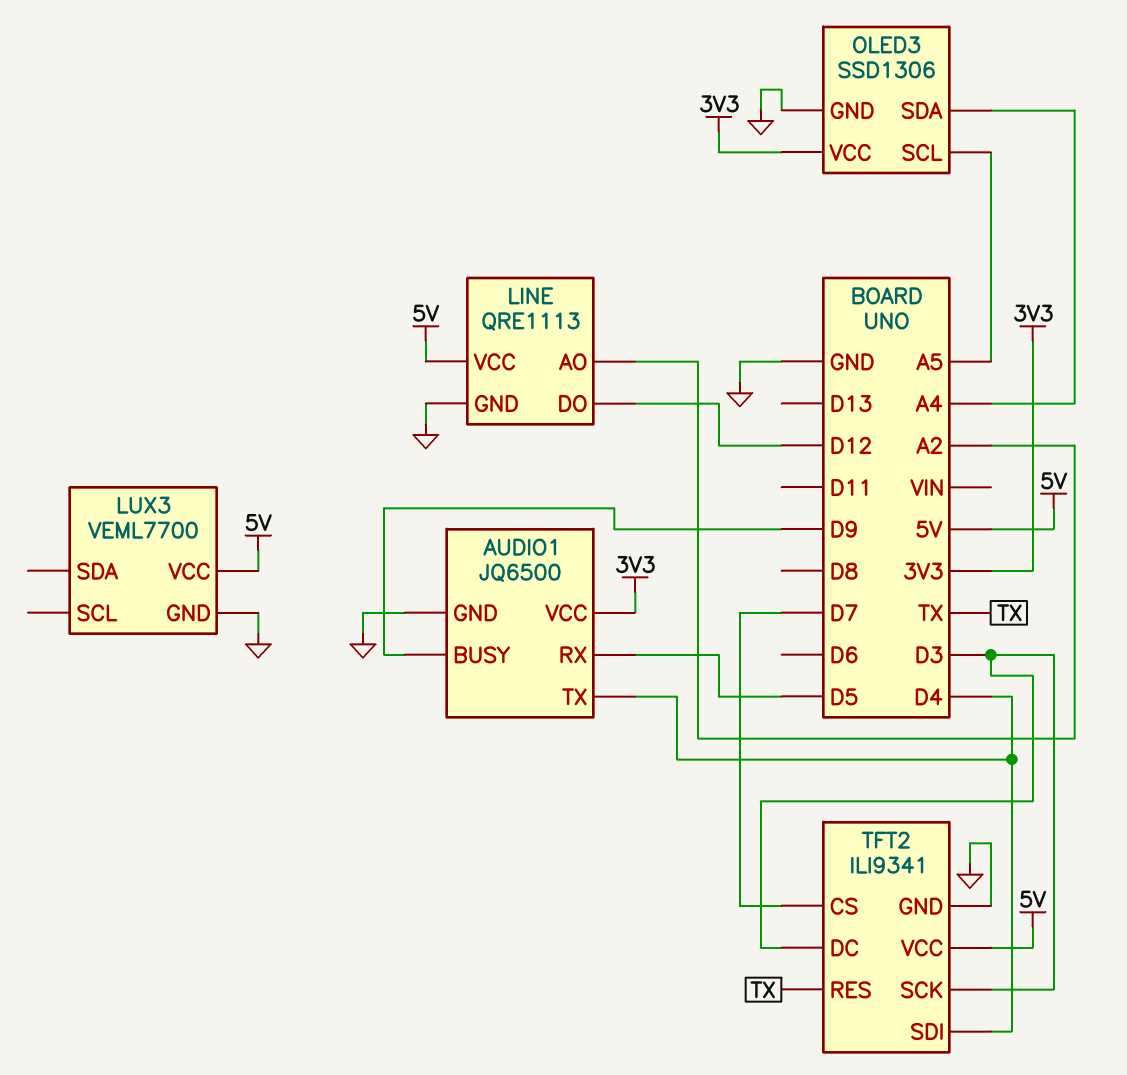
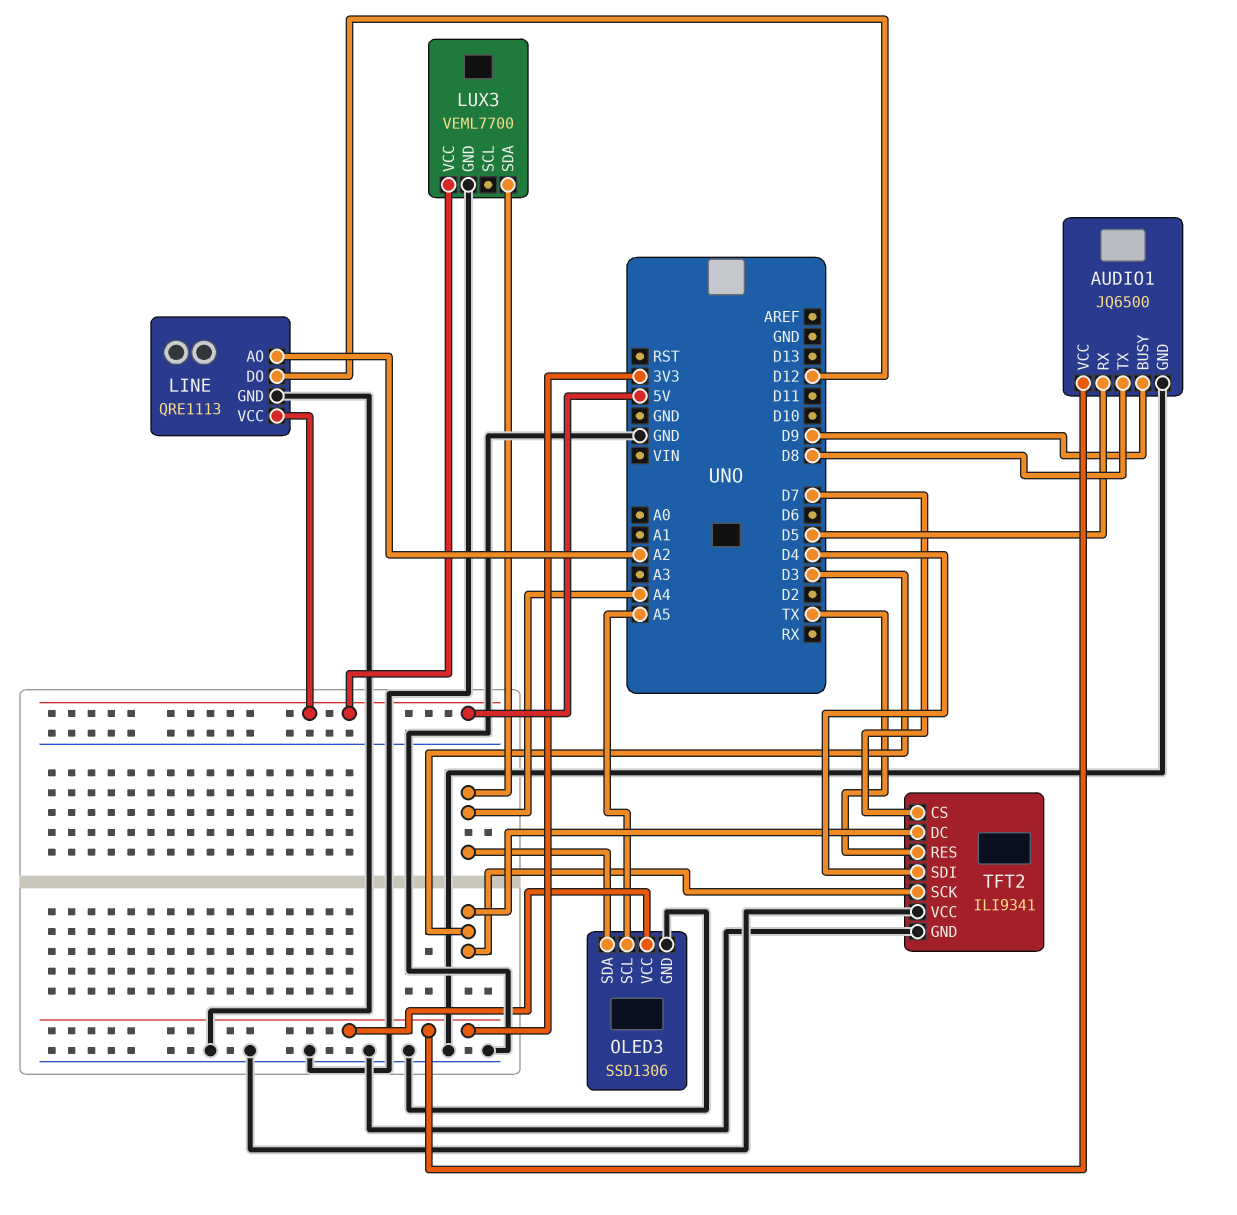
AUDIO1 pin TX: D4 -> D8
LUX3 pin SDA: none -> A4
TFT2 pin VCC: 5V -> GND

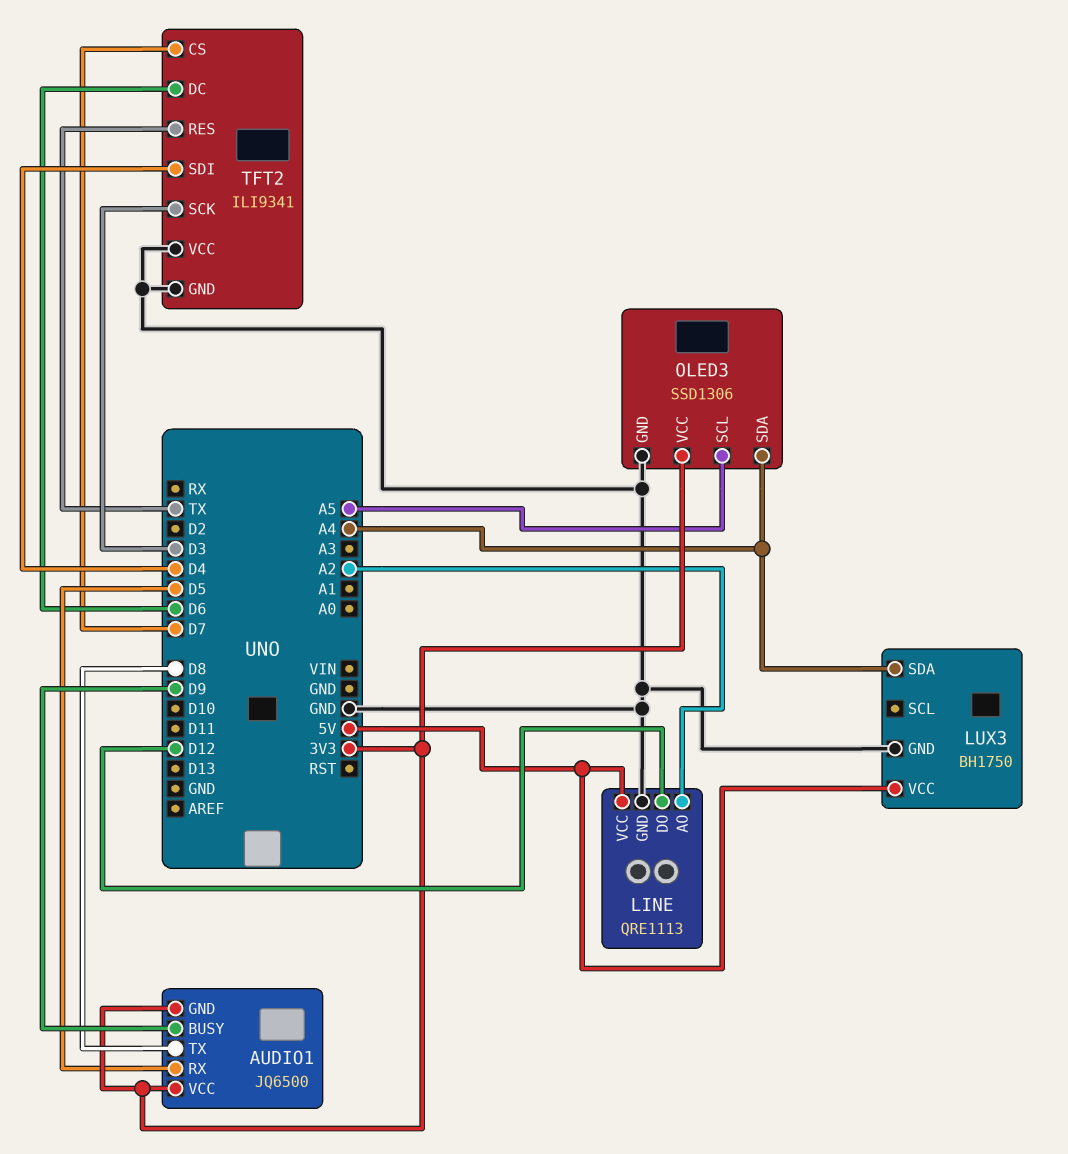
AUDIO1 pin GND: GND -> 3V3
LUX3: VEML7700 -> BH1750
TFT2 pin DC: D3 -> D6

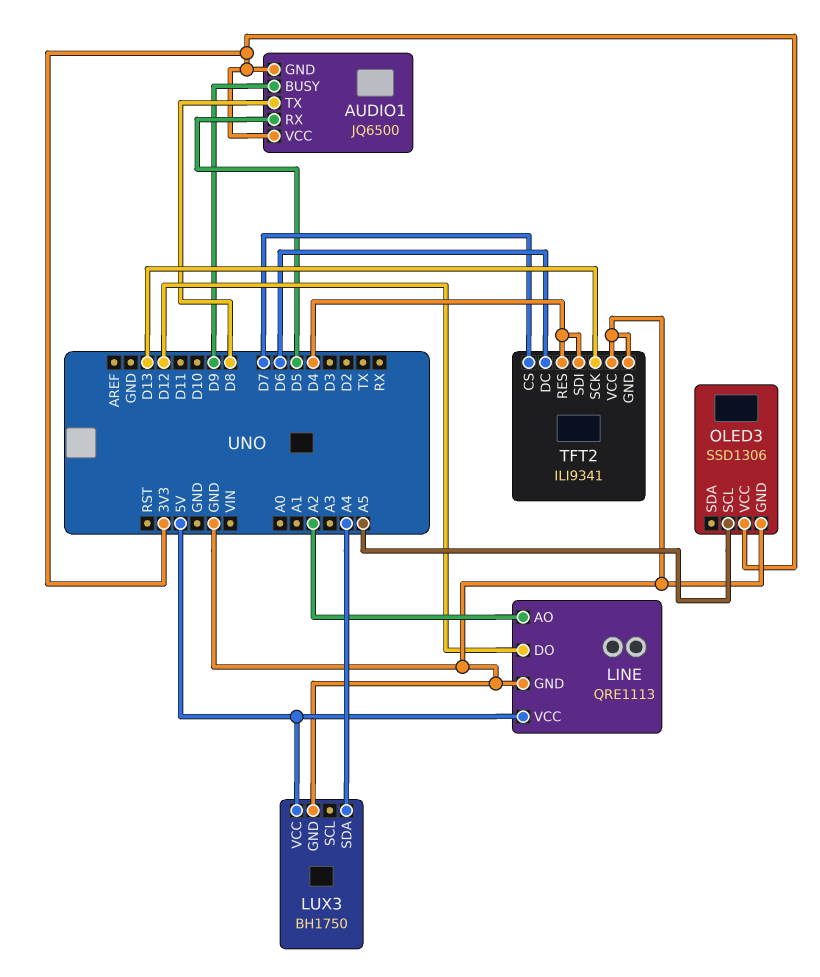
OLED3 pin SDA: A4 -> none
TFT2 pin RES: TX -> D4
TFT2 pin SCK: D3 -> D13

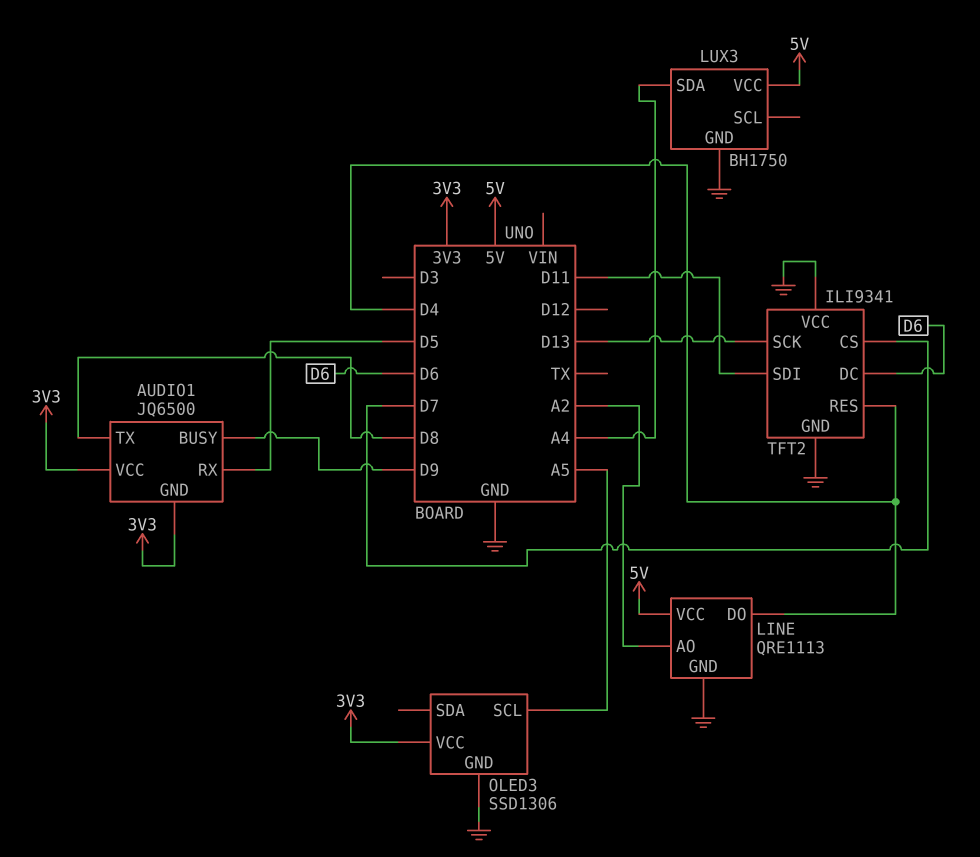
LINE pin DO: D12 -> D4
TFT2 pin SDI: D4 -> D11

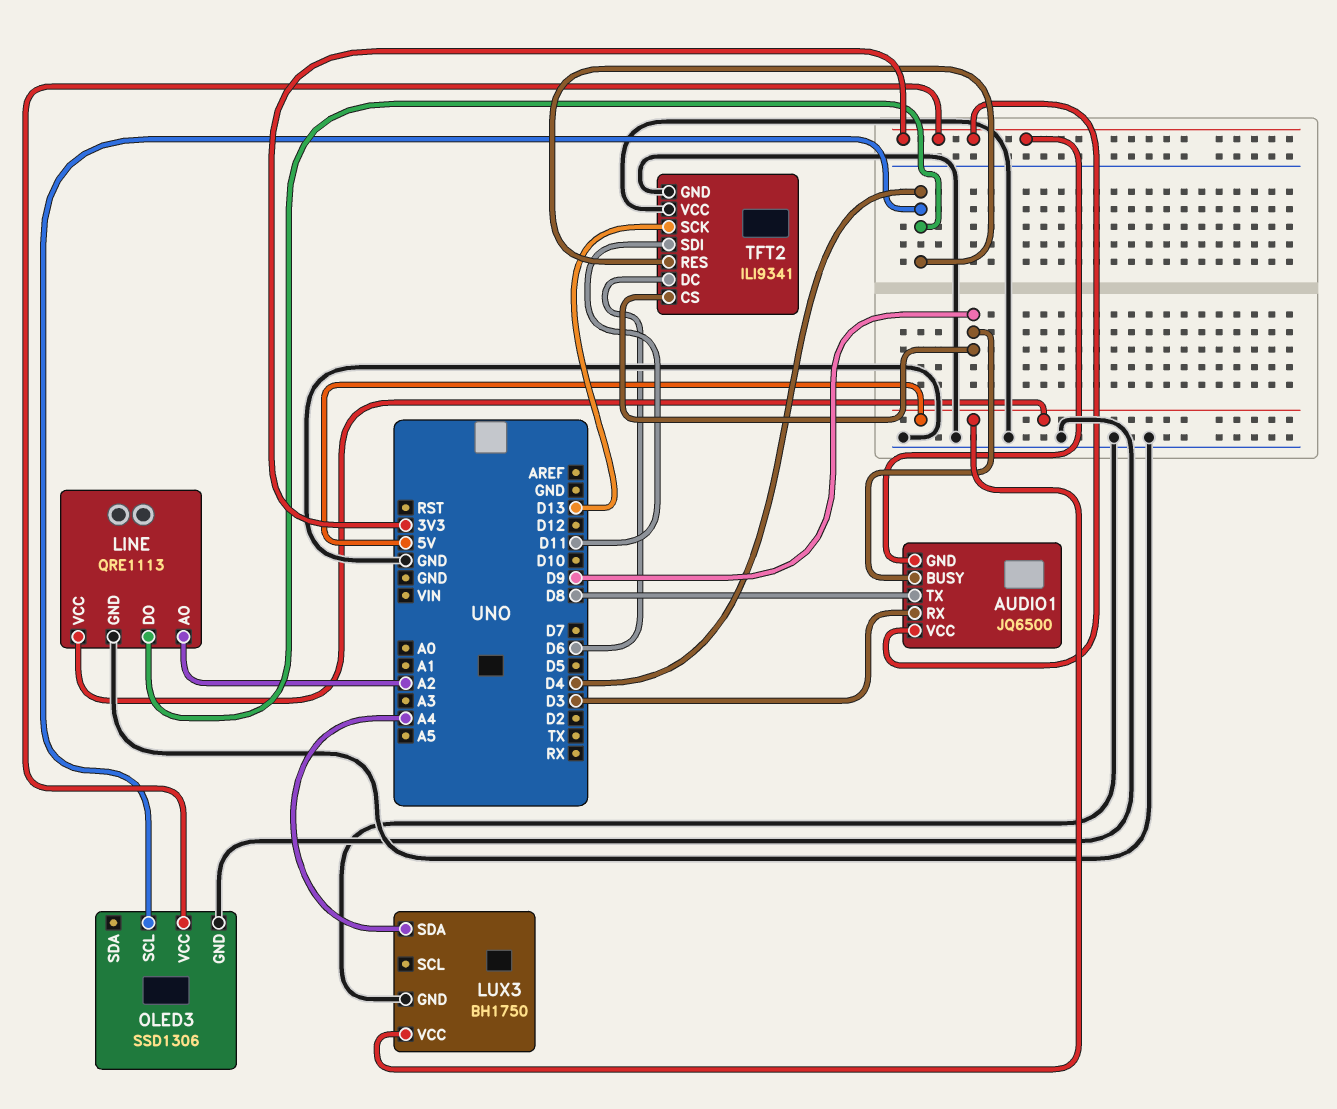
AUDIO1 pin RX: D5 -> D3
OLED3 pin SCL: A5 -> D4
TFT2 pin CS: D7 -> D9

